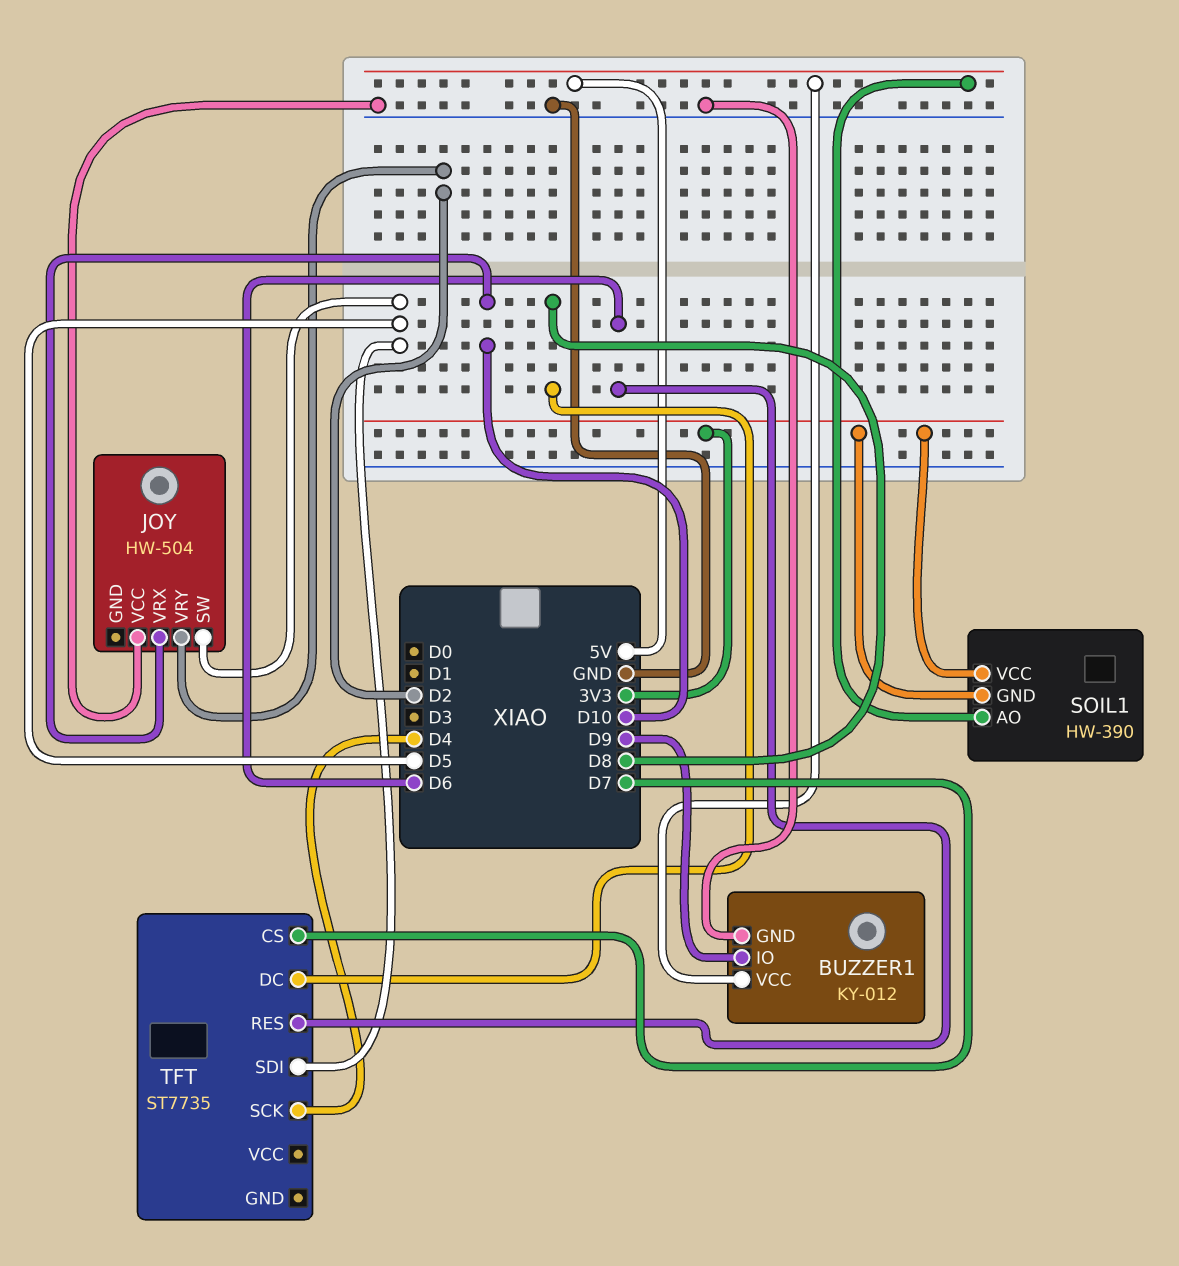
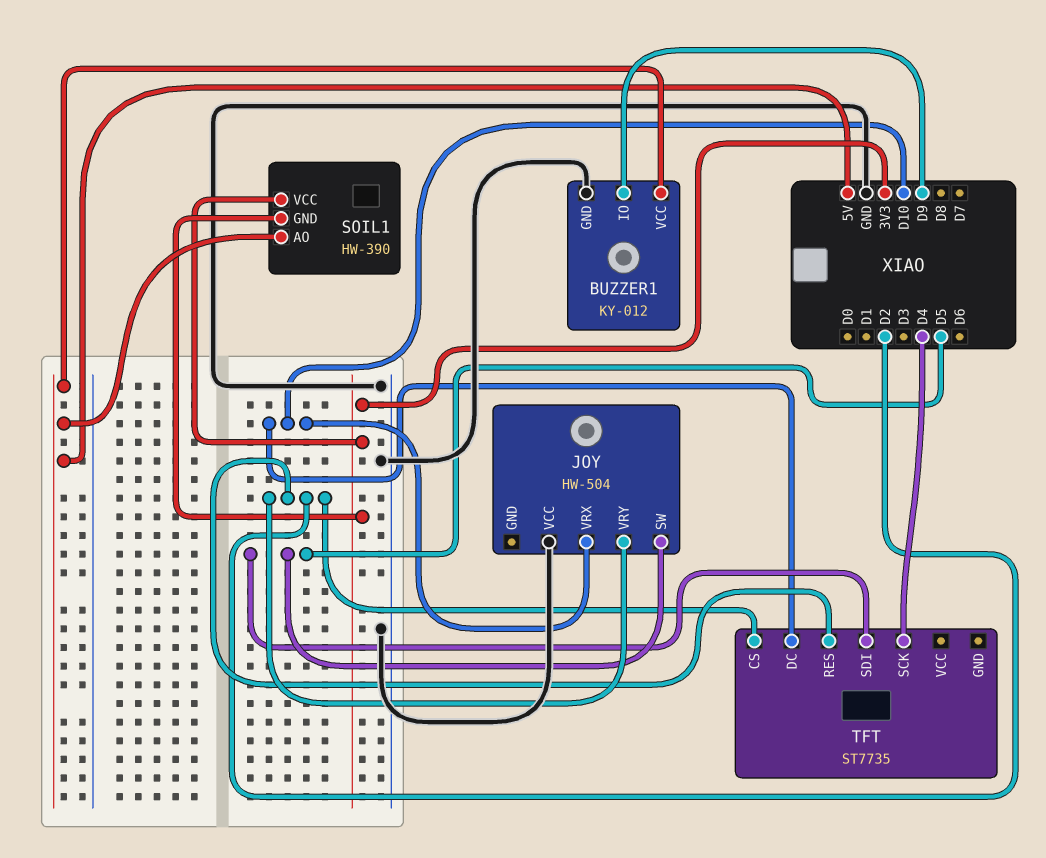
TFT pin CS: D7 -> D2
TFT pin DC: D8 -> D10
TFT pin RES: D6 -> D2

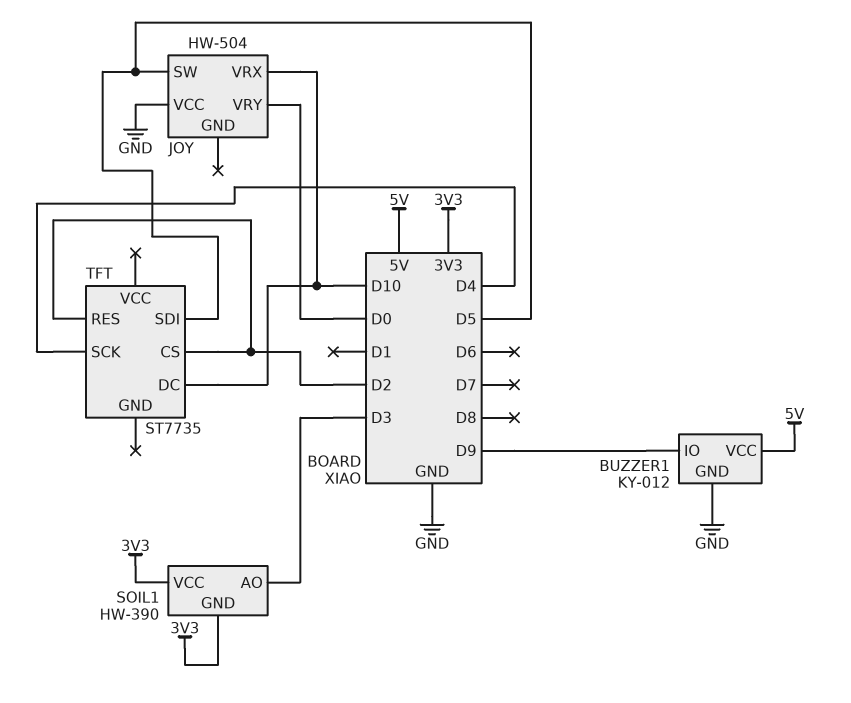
JOY pin VRY: D2 -> D0
SOIL1 pin AO: 5V -> D3

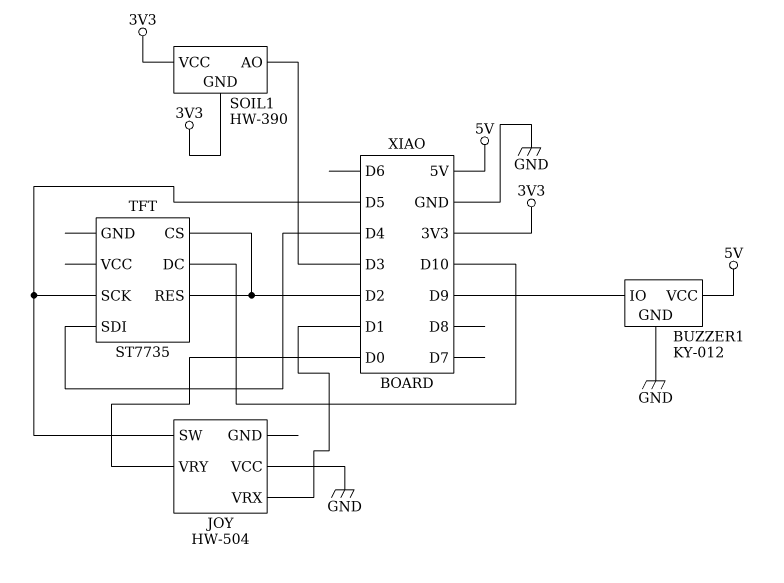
JOY pin VRX: D10 -> D1
TFT pin SCK: D4 -> D5
TFT pin SDI: D5 -> D4

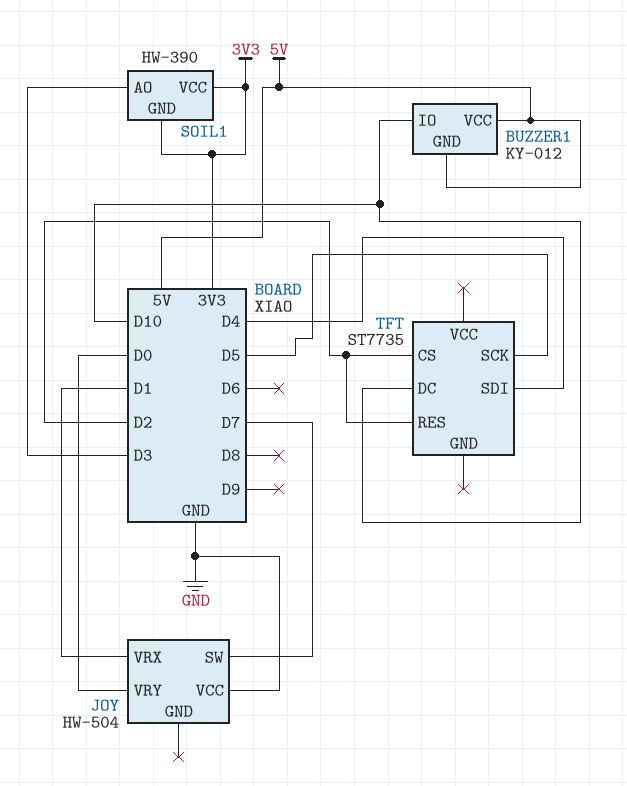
BUZZER1 pin GND: GND -> 5V
BUZZER1 pin IO: D9 -> D10
JOY pin SW: D5 -> D7

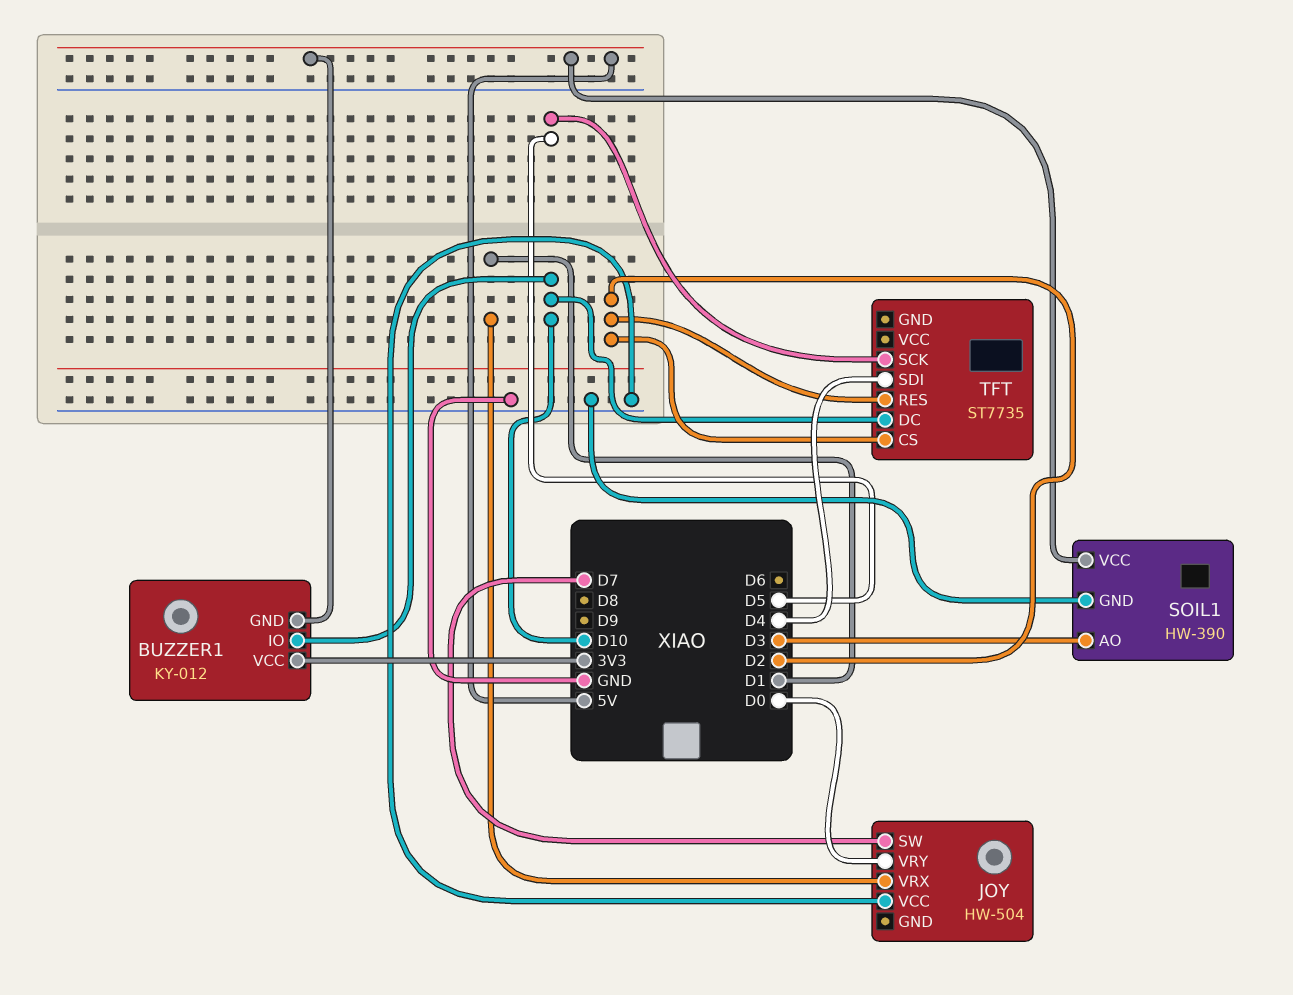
BUZZER1 pin VCC: 5V -> 3V3
SOIL1 pin GND: 3V3 -> GND
SOIL1 pin VCC: 3V3 -> 5V

